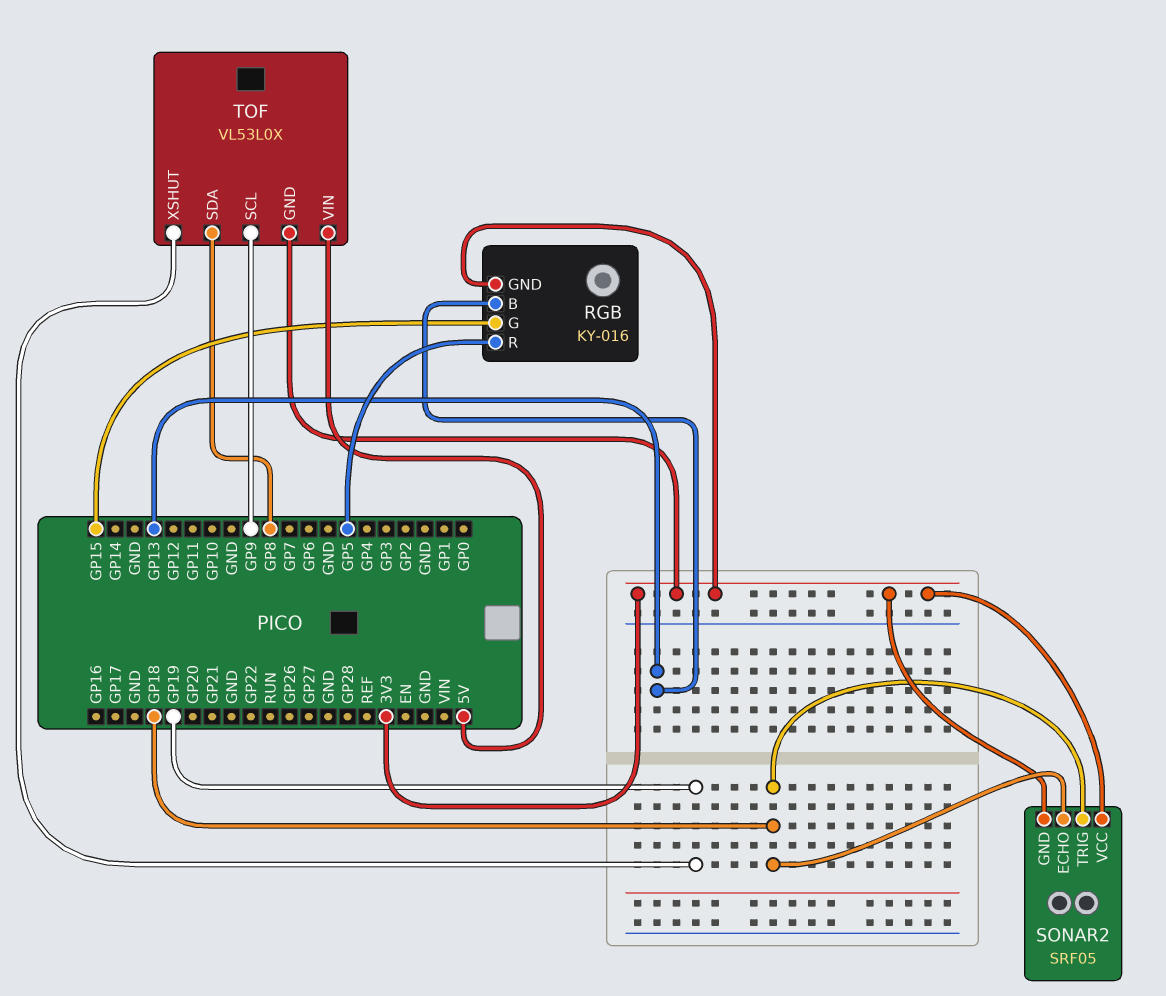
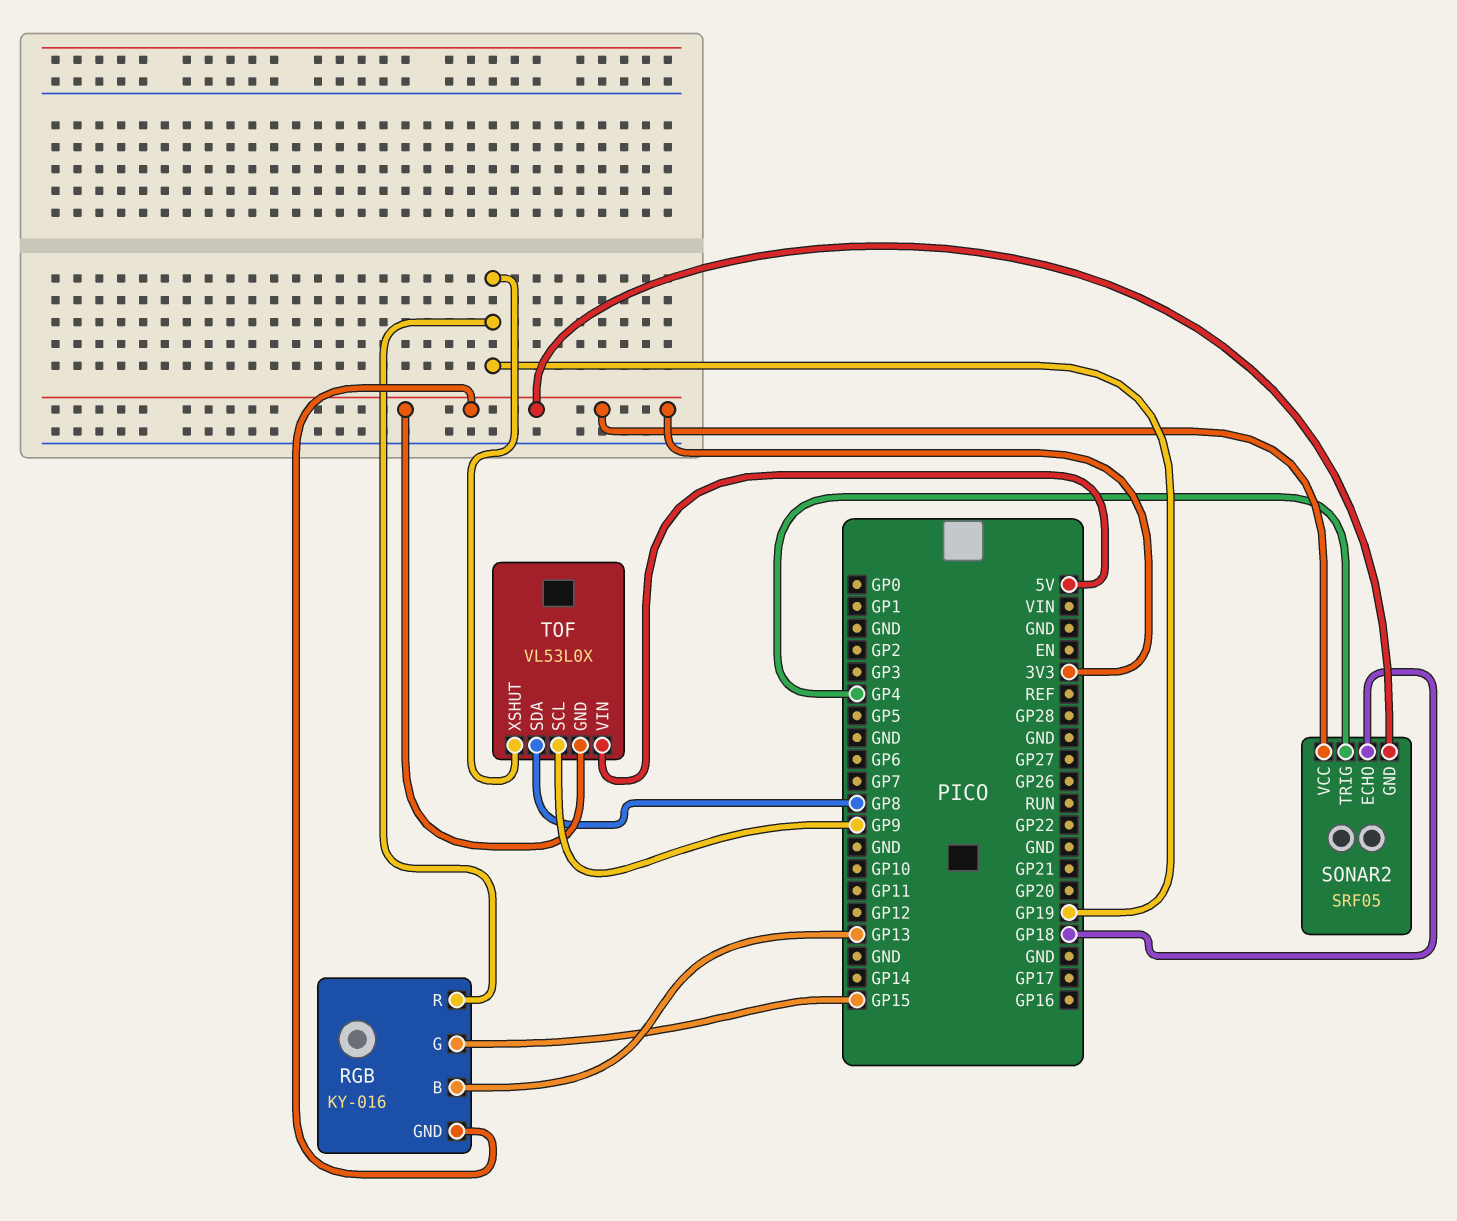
RGB pin R: GP5 -> GP19
SONAR2 pin TRIG: GP18 -> GP4

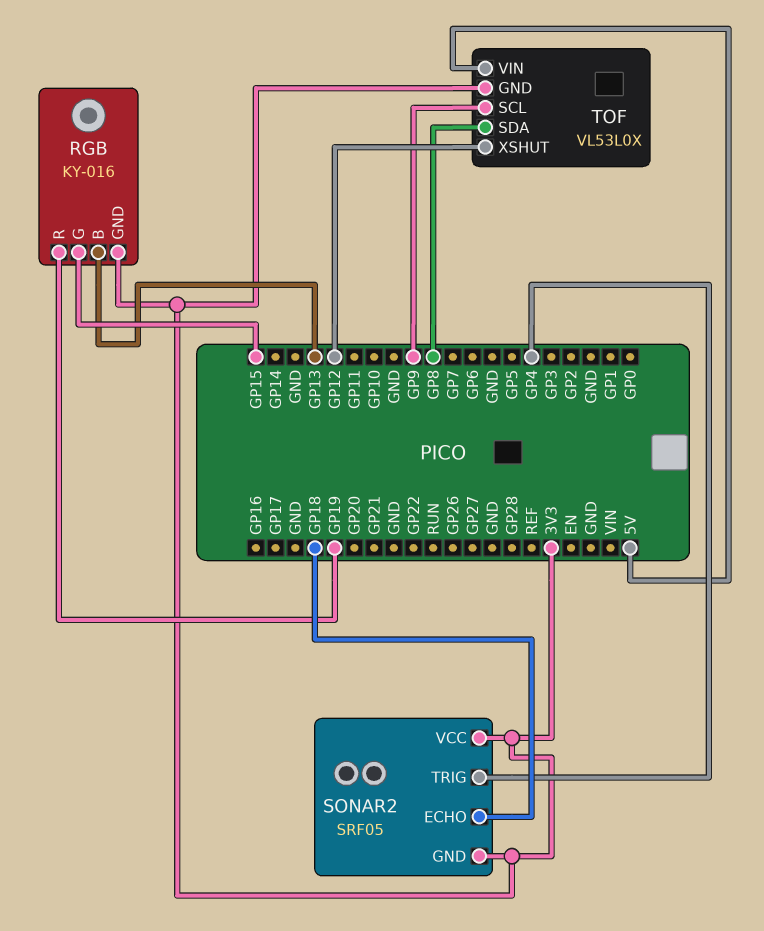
TOF pin XSHUT: GP19 -> GP12

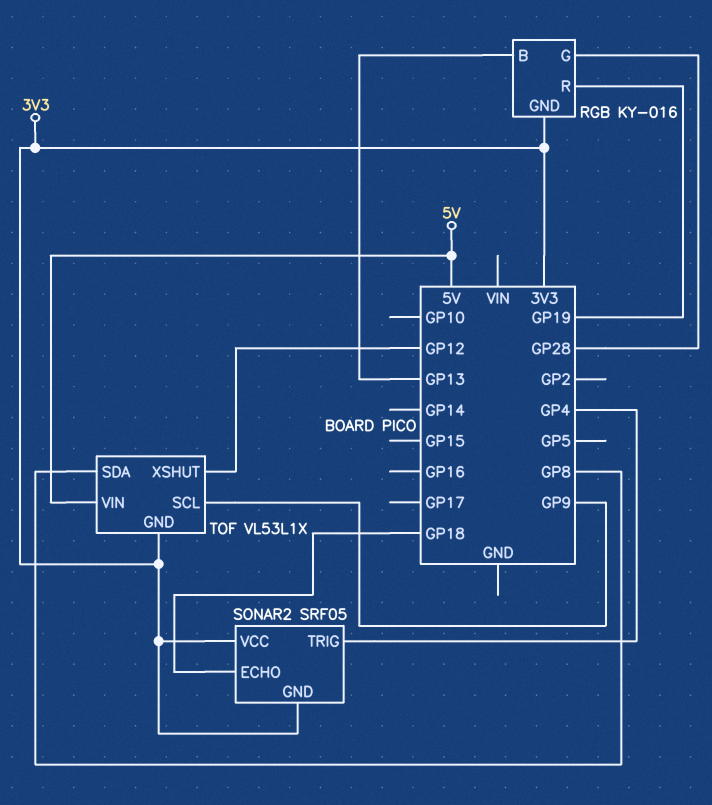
RGB pin G: GP15 -> GP28
TOF: VL53L0X -> VL53L1X

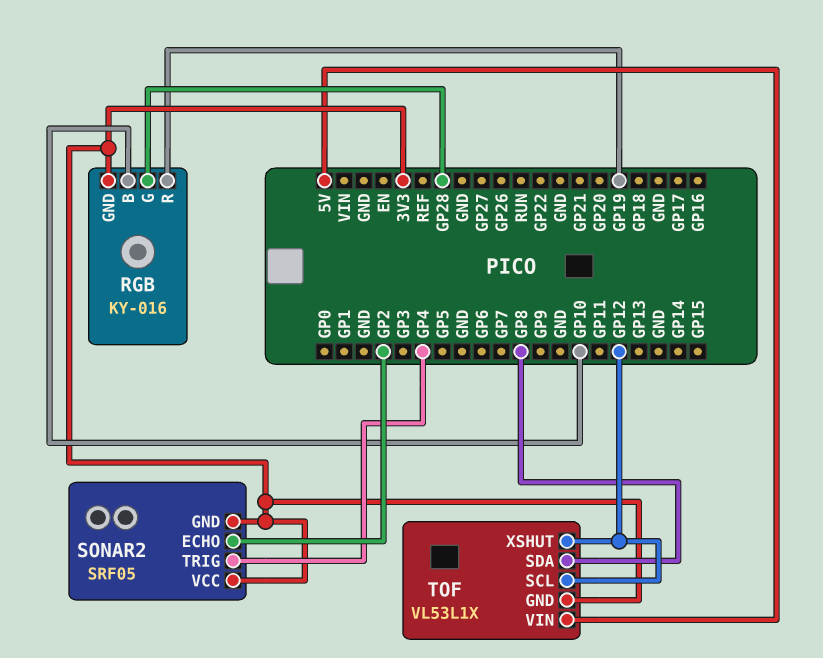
RGB pin B: GP13 -> GP10
SONAR2 pin ECHO: GP18 -> GP2
TOF pin SCL: GP9 -> GP12

